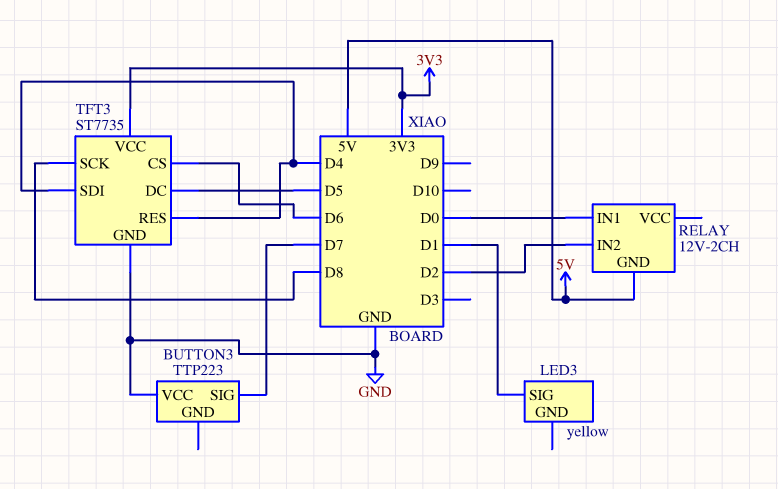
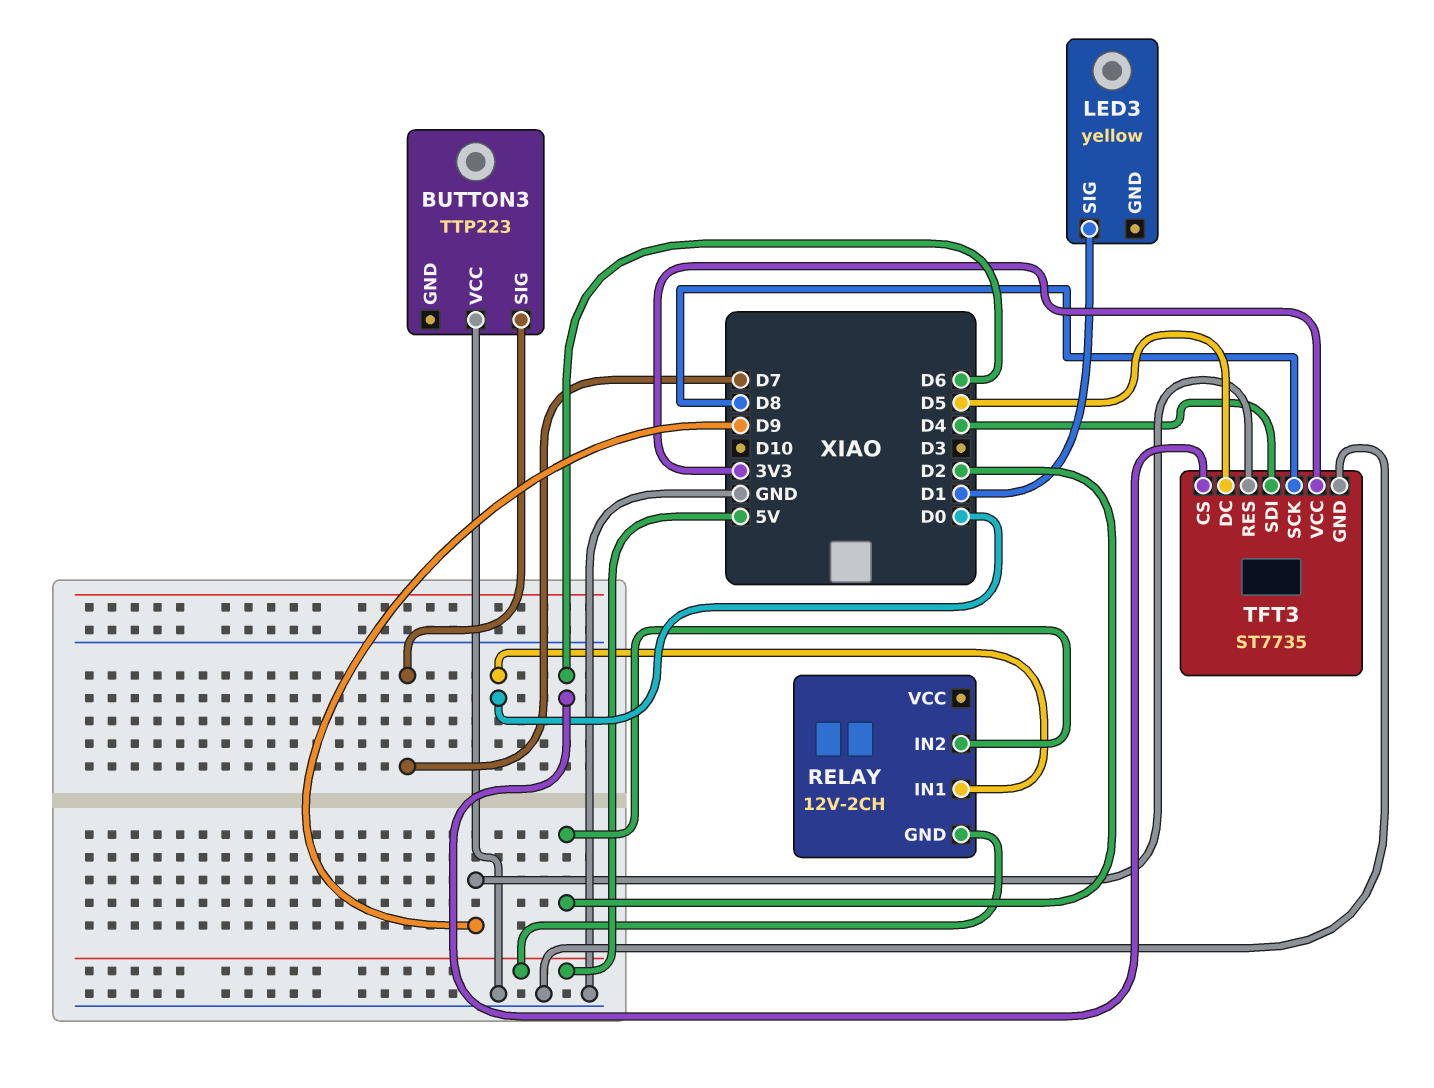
TFT3 pin RES: D4 -> D9

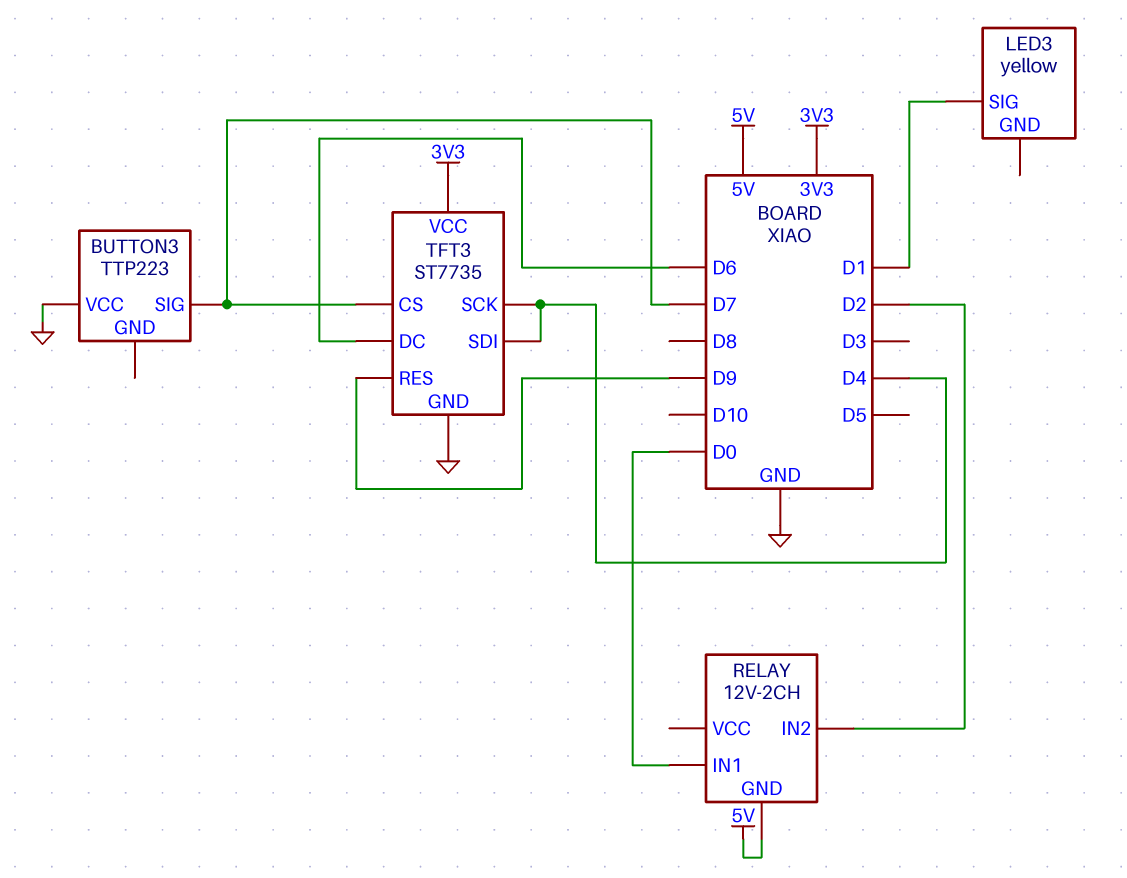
TFT3 pin CS: D6 -> D7
TFT3 pin DC: D5 -> D6
TFT3 pin SCK: D8 -> D4

